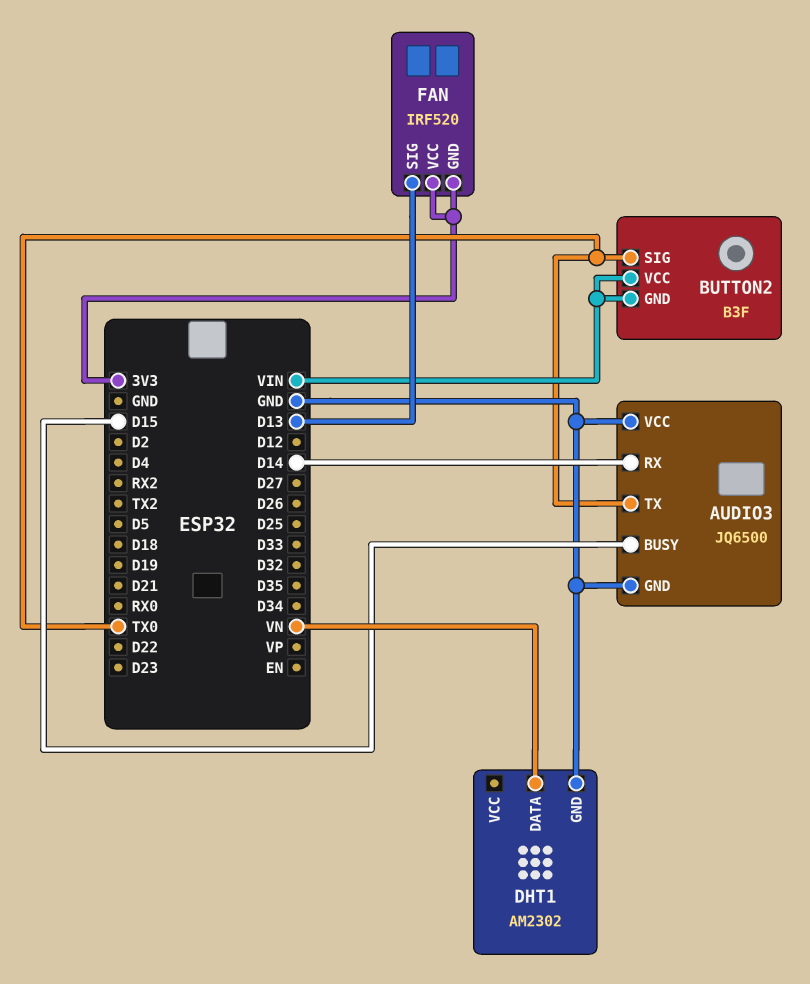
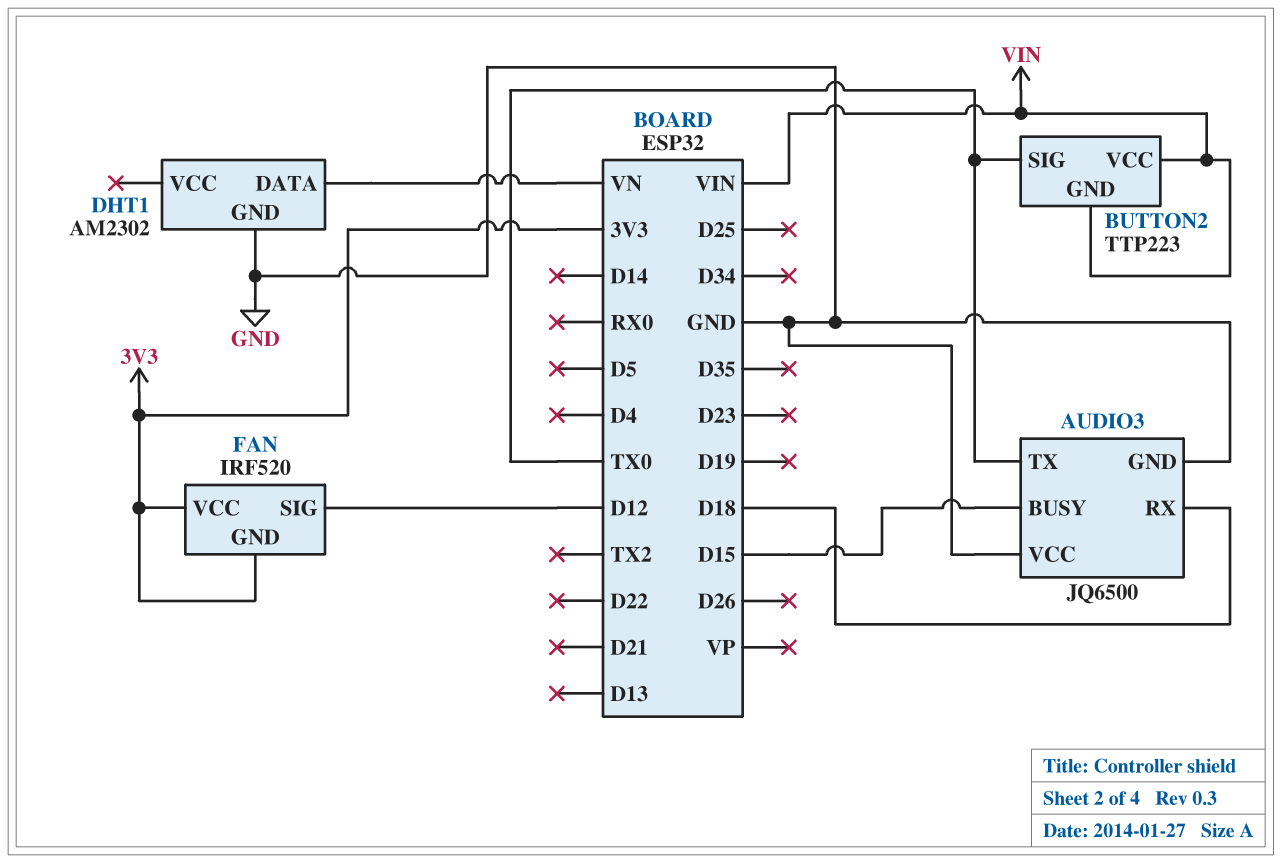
AUDIO3 pin RX: D14 -> D18
BUTTON2: B3F -> TTP223
FAN pin SIG: D13 -> D12

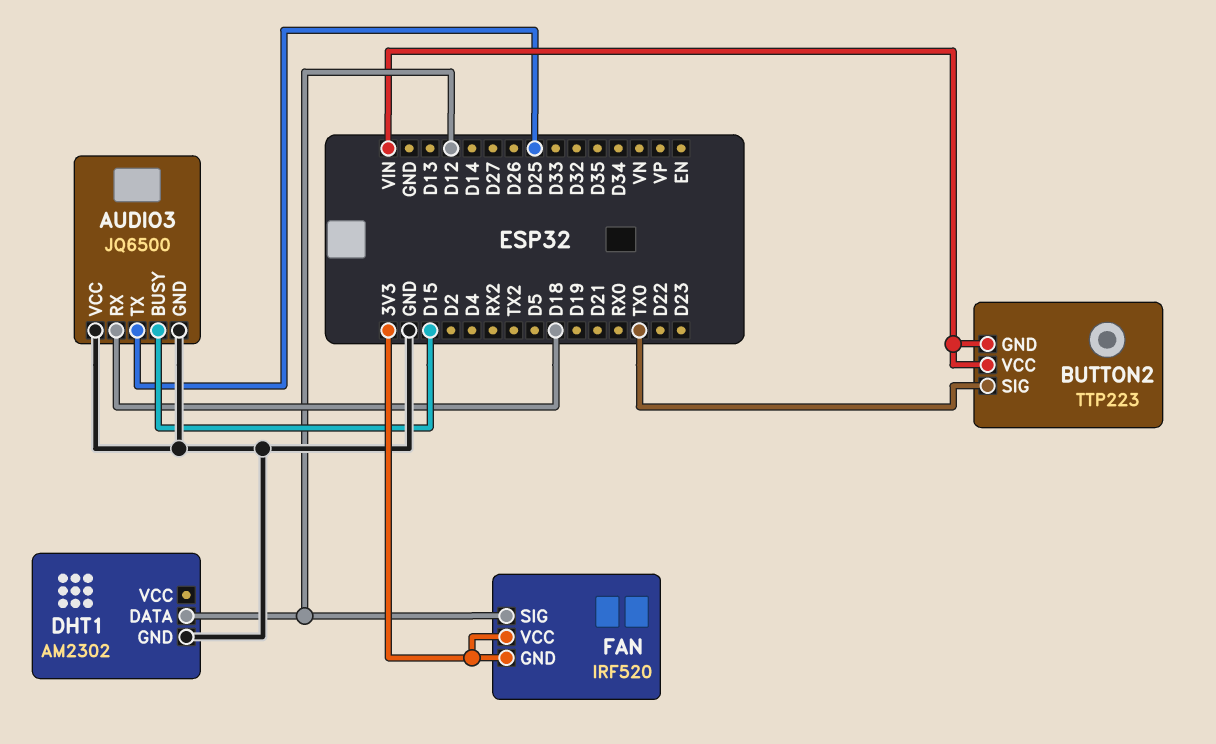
AUDIO3 pin TX: TX0 -> D25
DHT1 pin DATA: VN -> D12

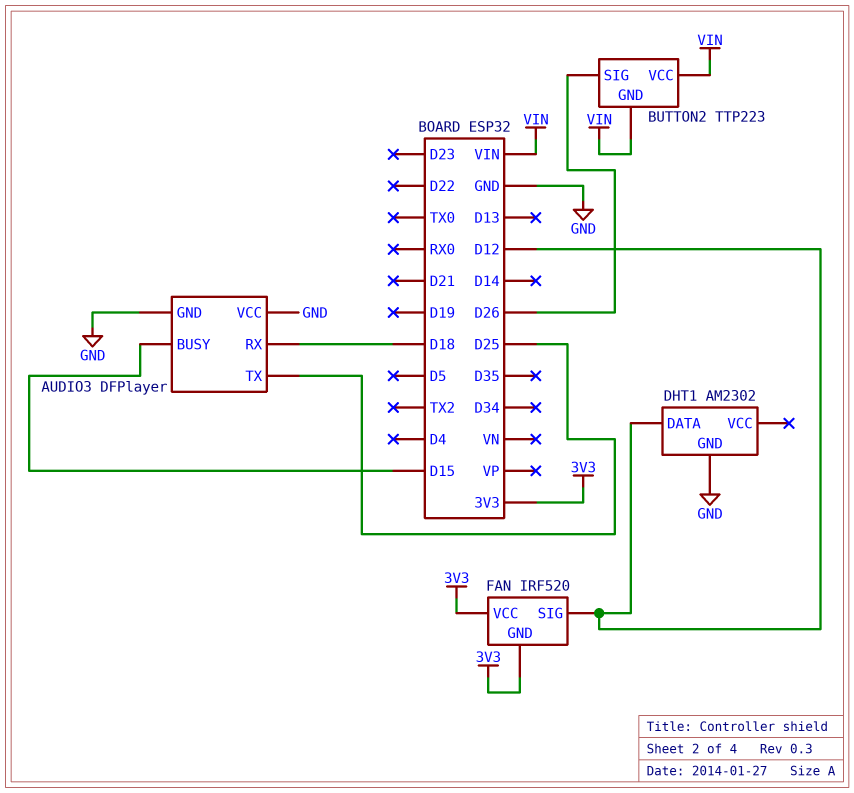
AUDIO3: JQ6500 -> DFPlayer
BUTTON2 pin SIG: TX0 -> D26

